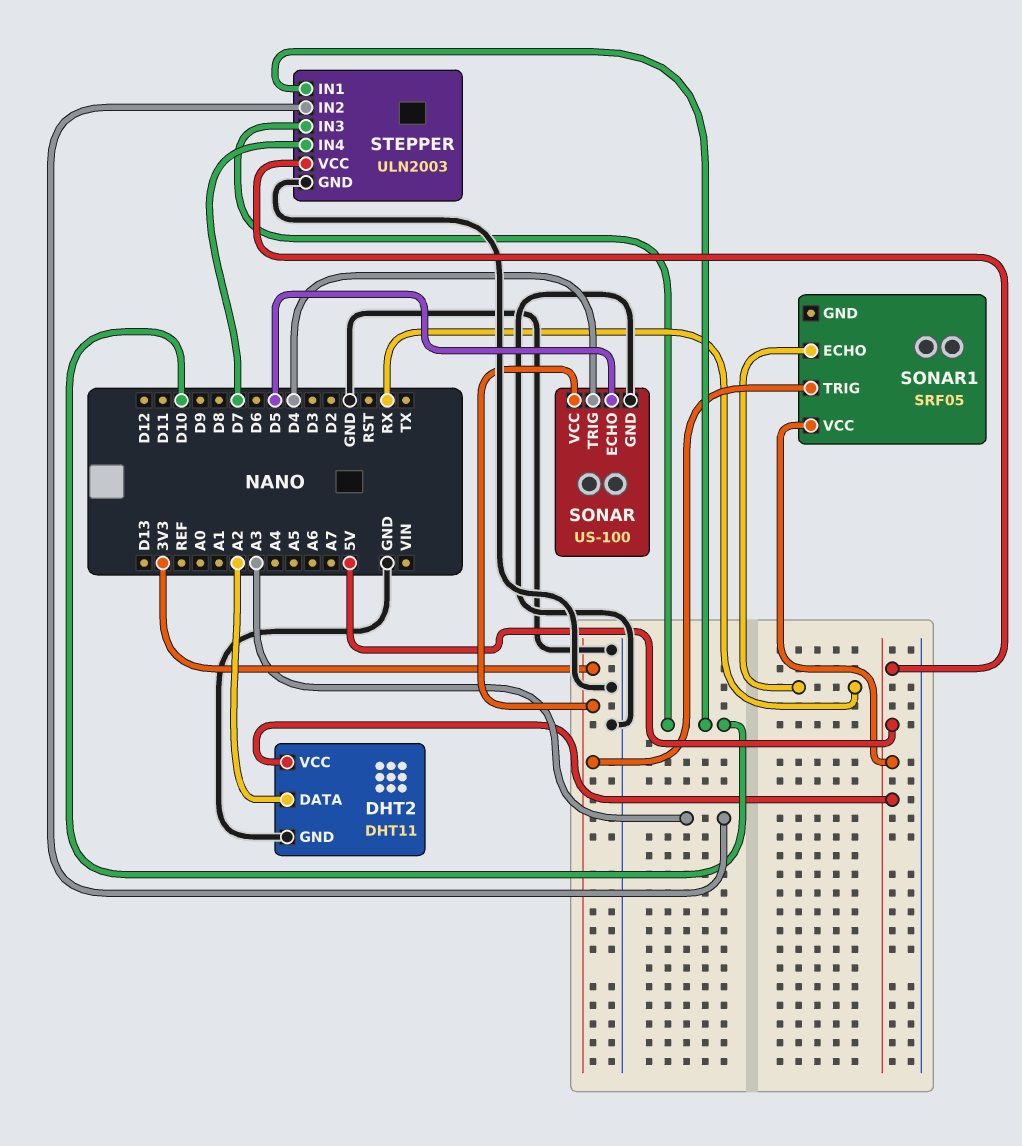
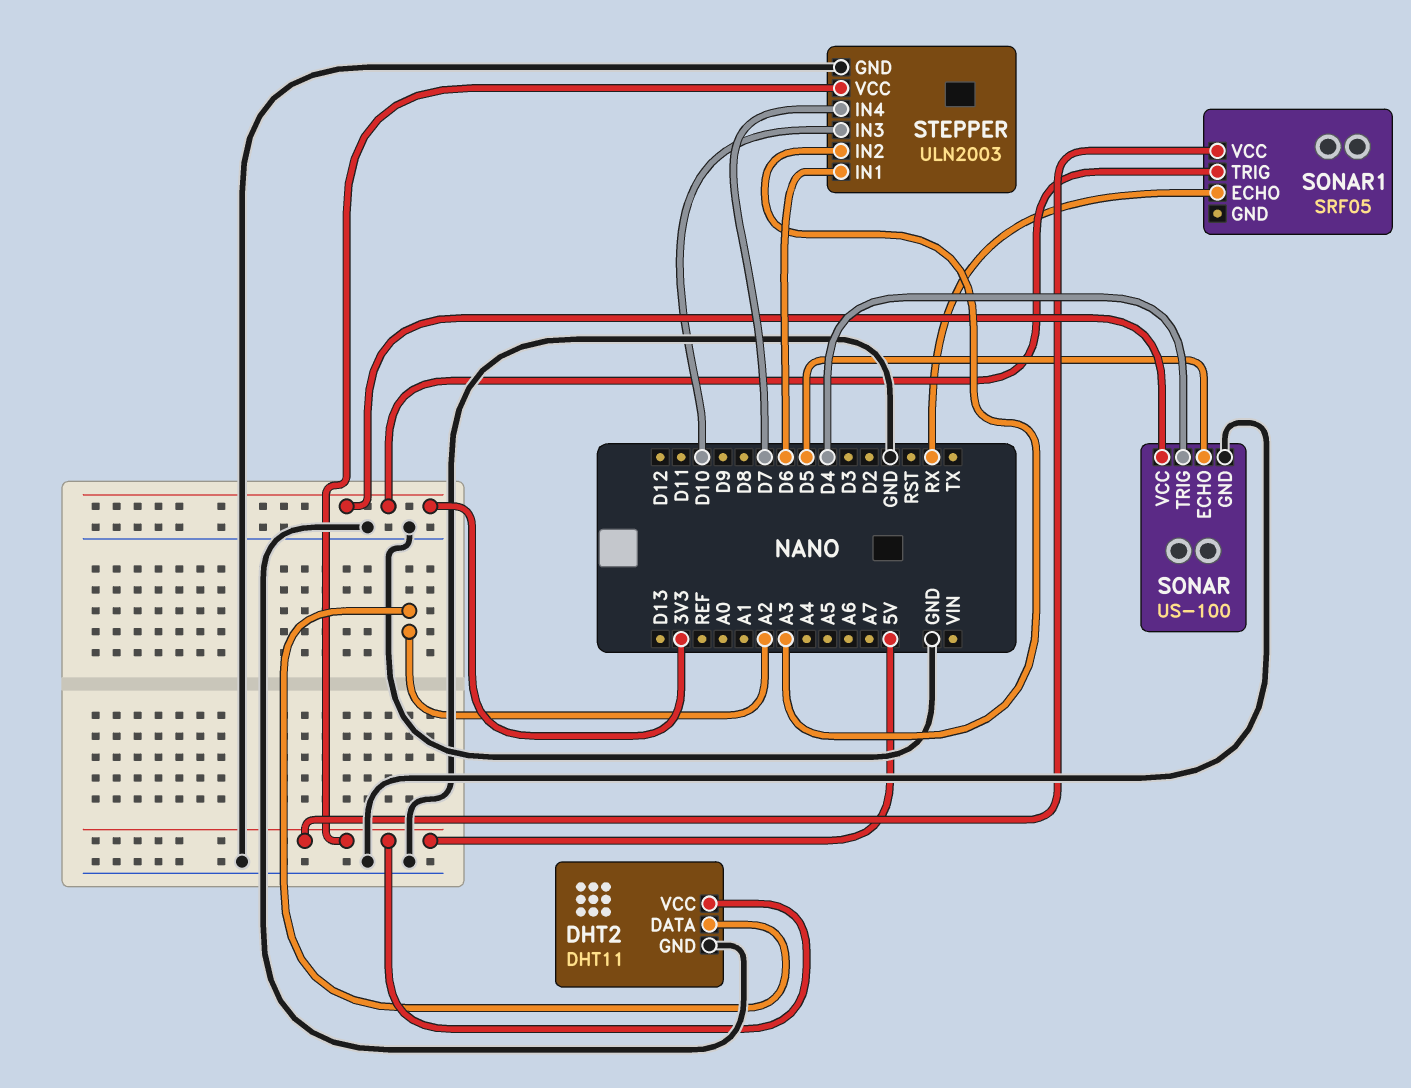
STEPPER pin IN1: D10 -> D6

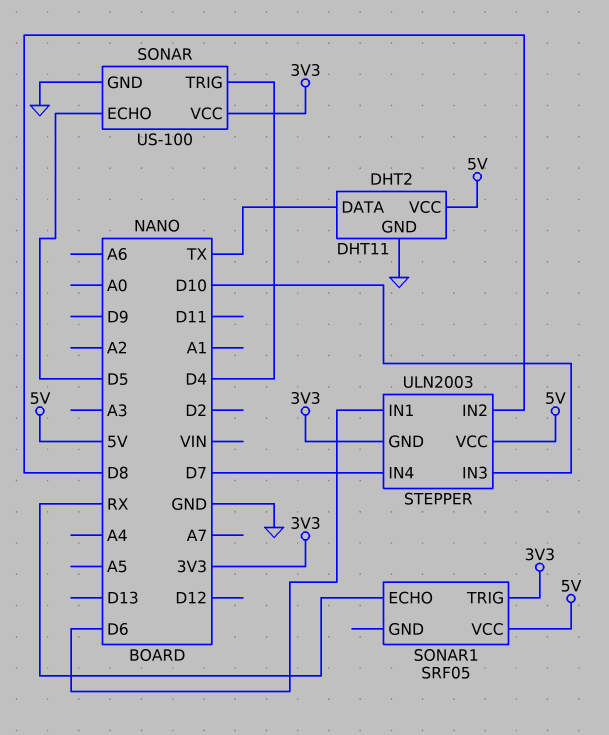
DHT2 pin DATA: A2 -> TX
STEPPER pin GND: GND -> 3V3
STEPPER pin IN2: A3 -> D8

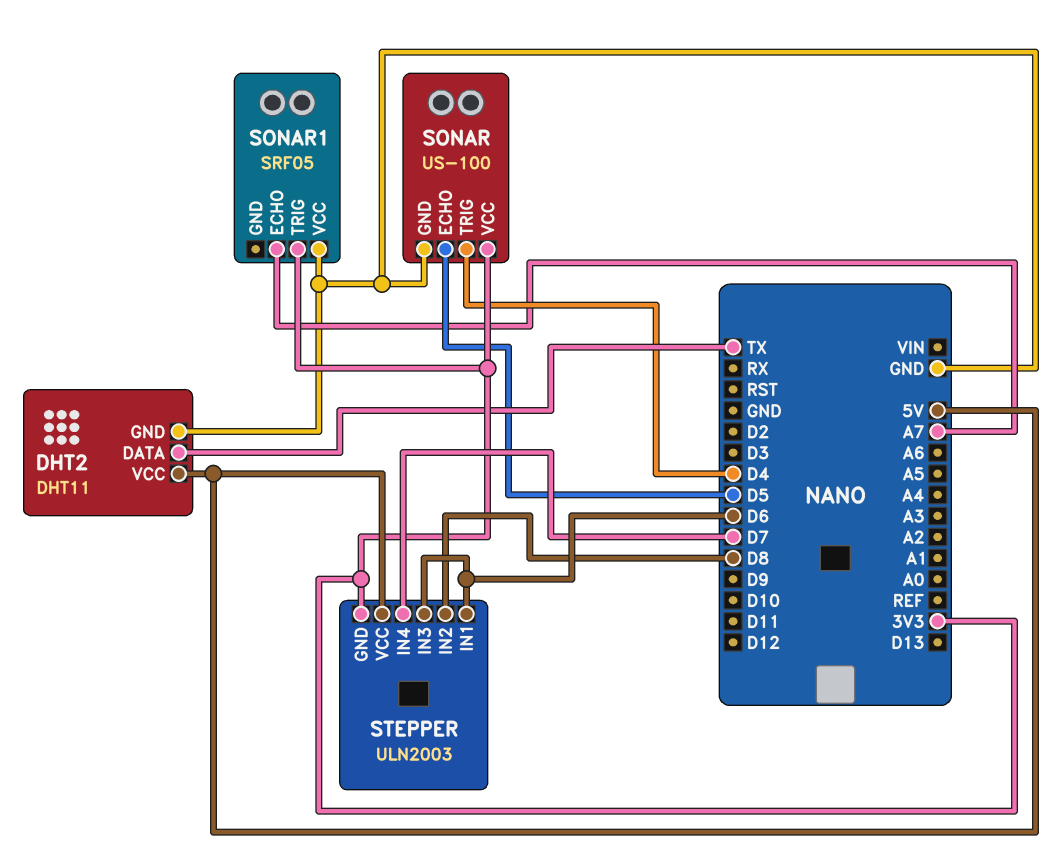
SONAR1 pin ECHO: RX -> A7
SONAR1 pin VCC: 5V -> GND
STEPPER pin IN3: D10 -> D6

